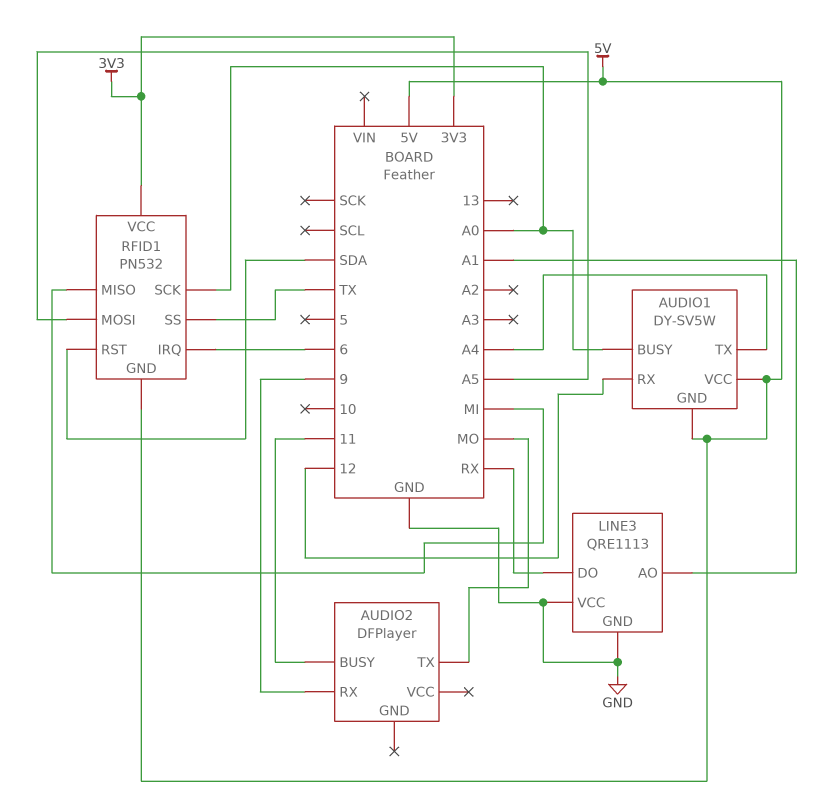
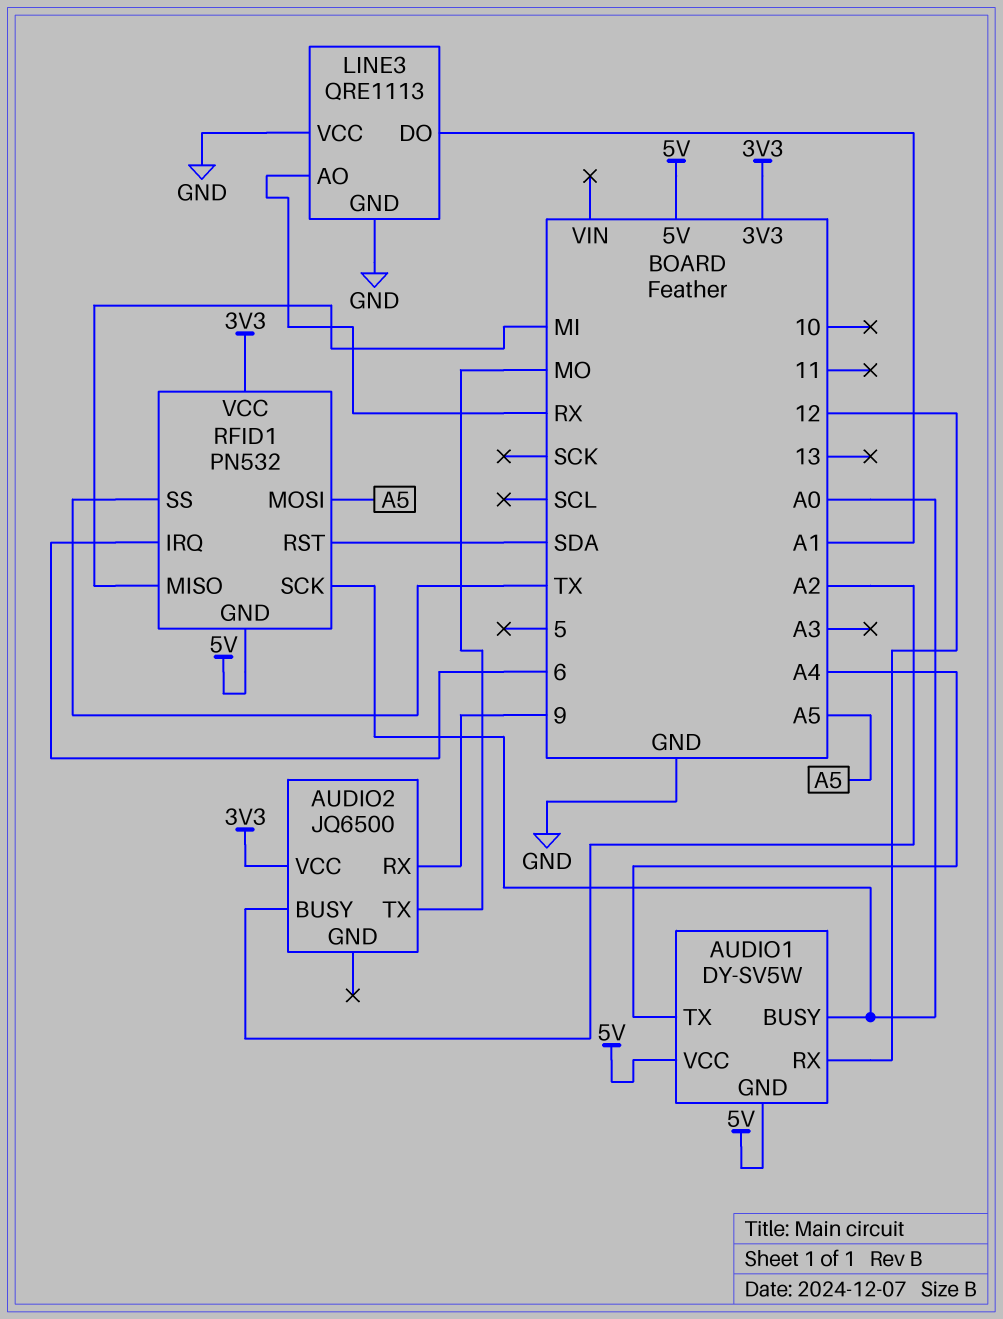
AUDIO2: DFPlayer -> JQ6500
AUDIO2 pin BUSY: 11 -> A2
AUDIO2 pin VCC: none -> 3V3
LINE3 pin AO: A1 -> RX
LINE3 pin DO: RX -> A1

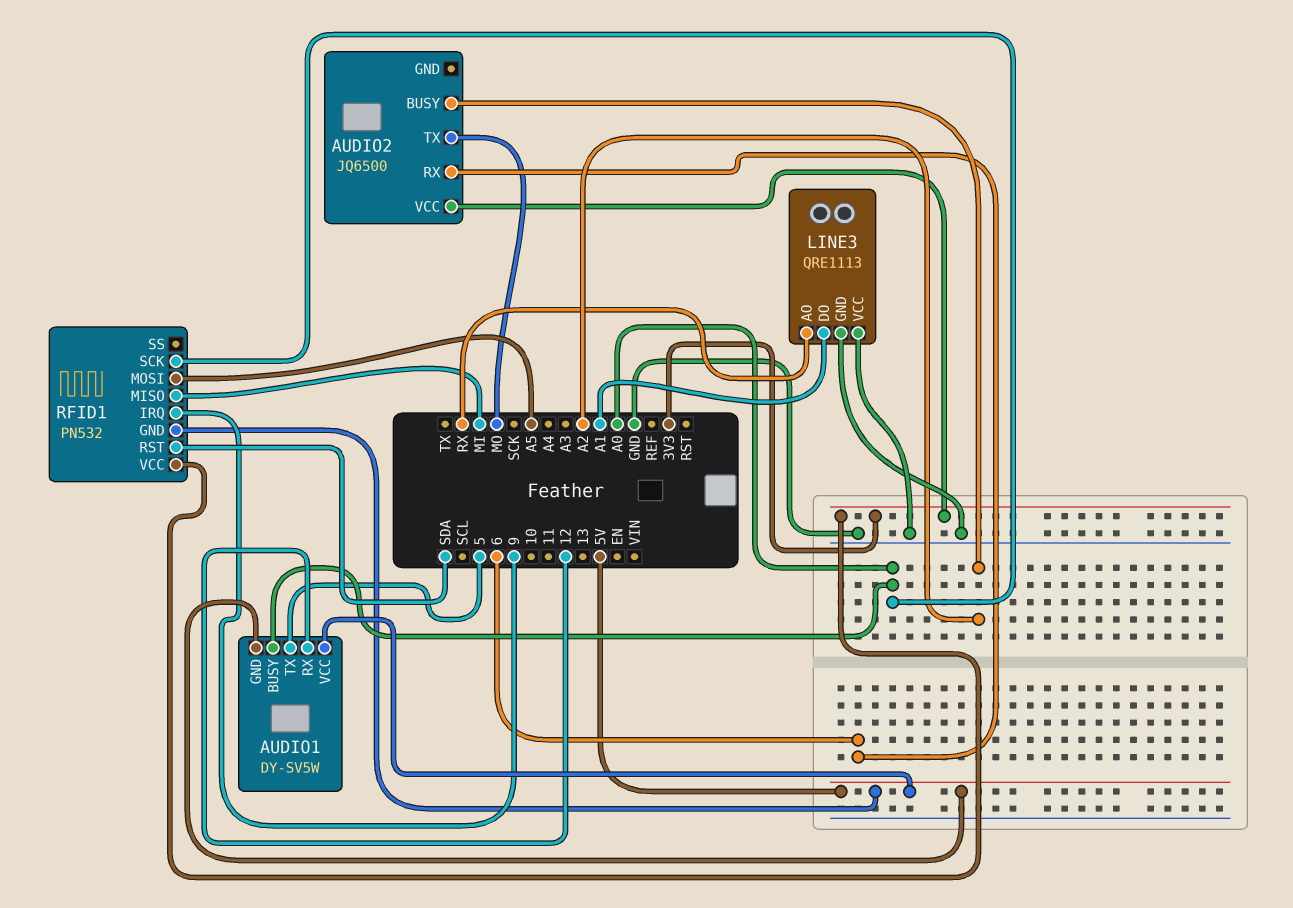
AUDIO1 pin TX: A4 -> 5
AUDIO2 pin RX: 9 -> 6
RFID1 pin IRQ: 6 -> 9
RFID1 pin SS: TX -> none

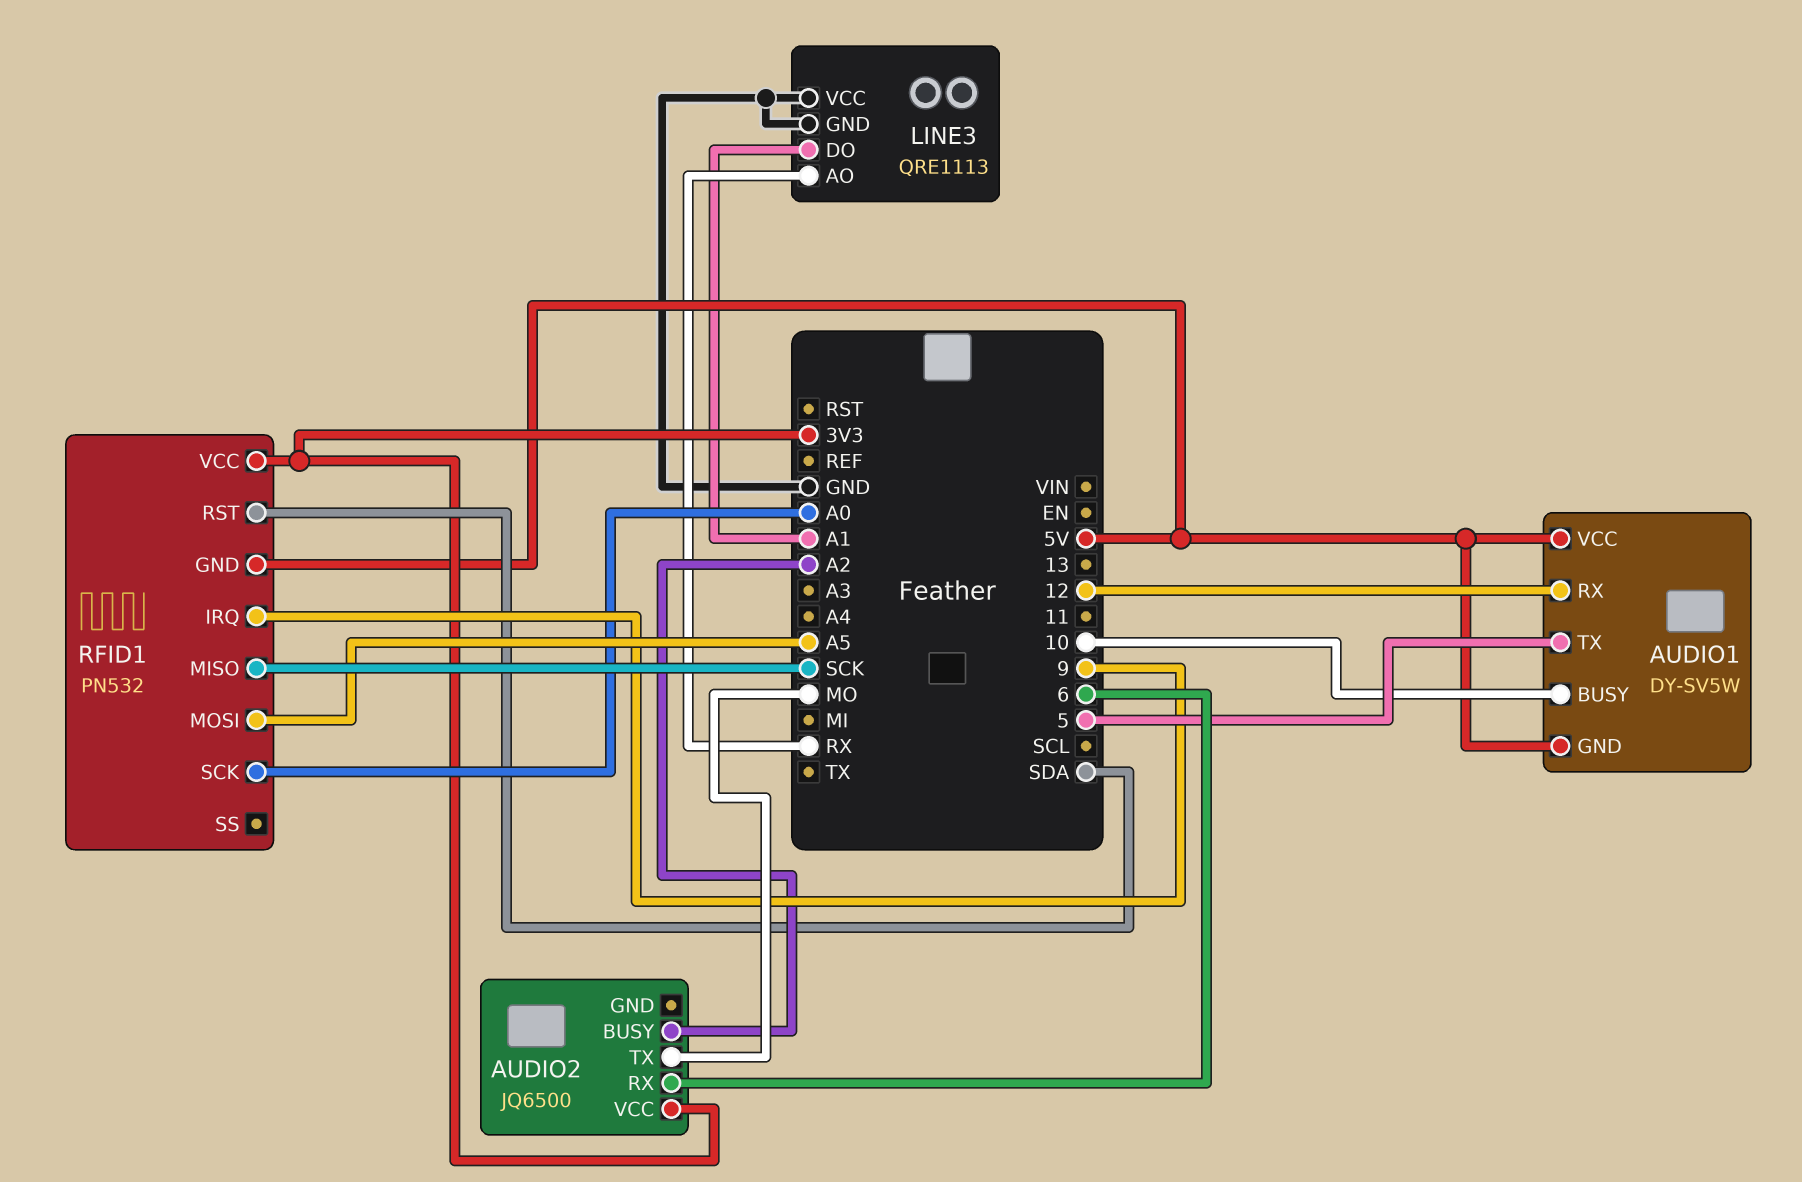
AUDIO1 pin BUSY: A0 -> 10
RFID1 pin MISO: MI -> SCK

